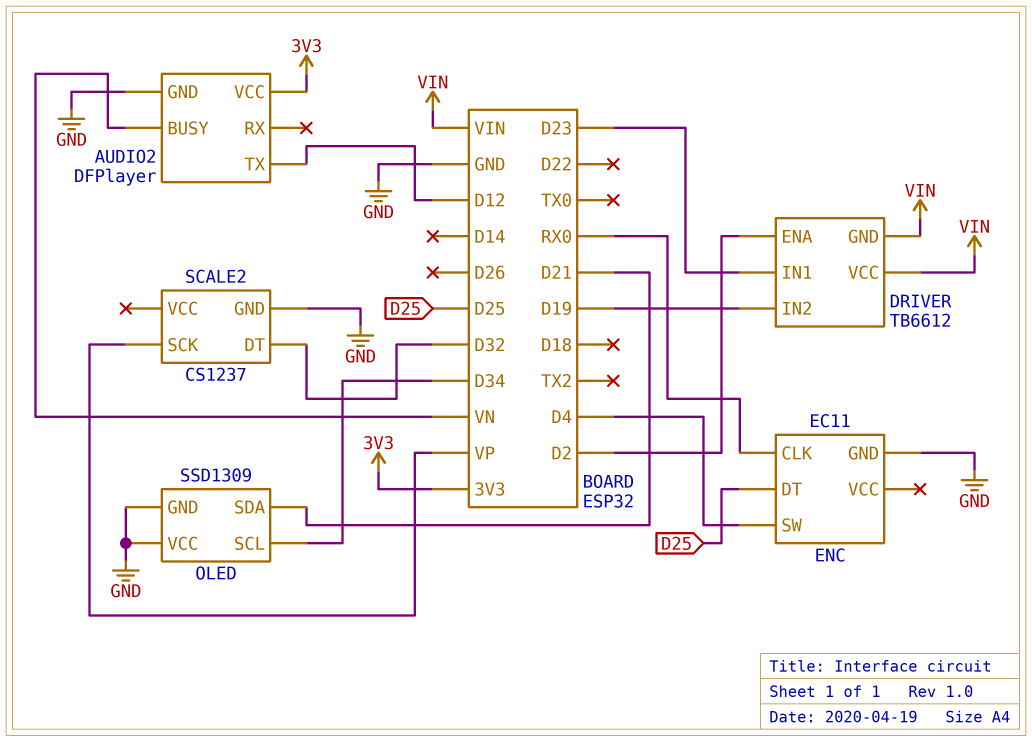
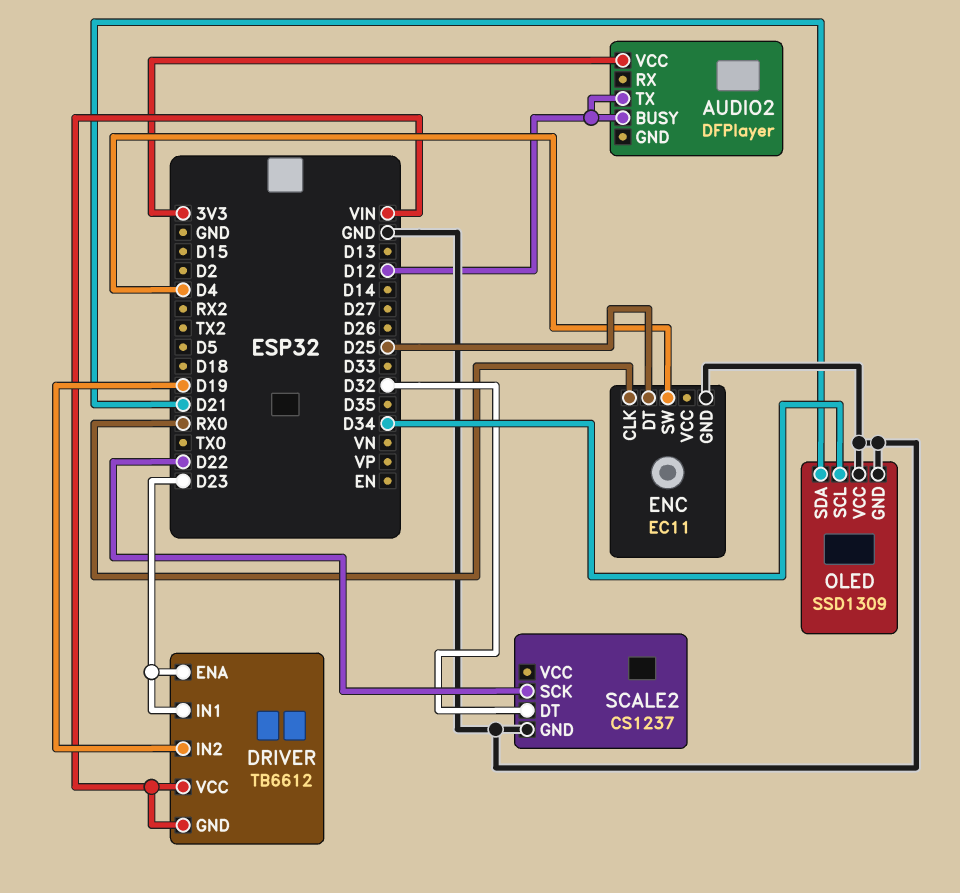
AUDIO2 pin BUSY: VN -> D12
AUDIO2 pin GND: GND -> none
DRIVER pin ENA: D2 -> D23
SCALE2 pin SCK: VP -> D22

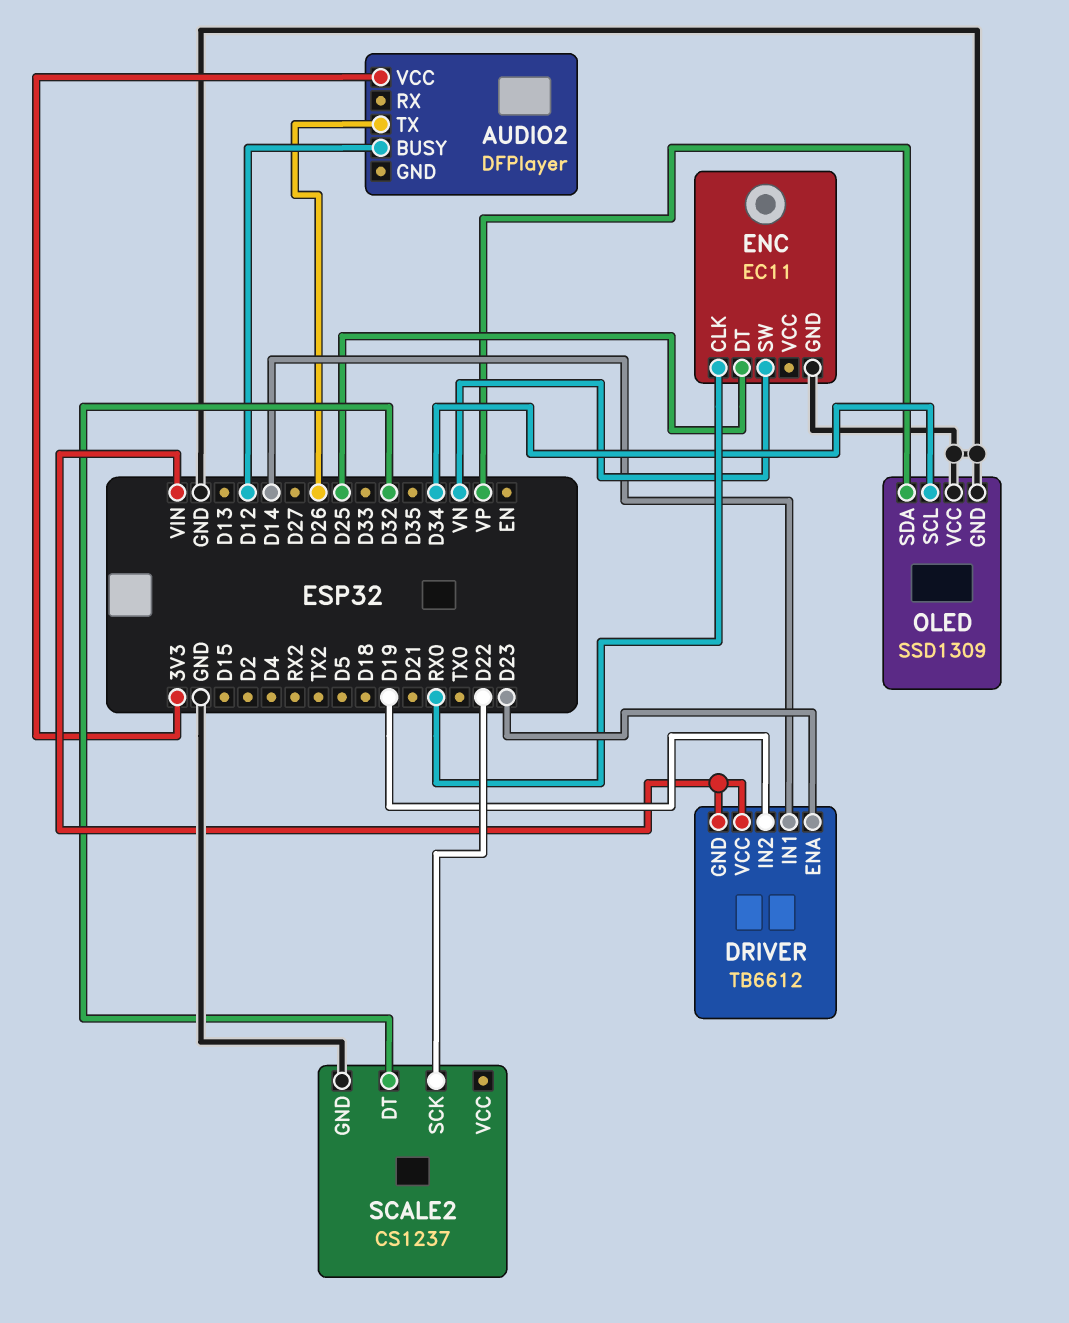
AUDIO2 pin TX: D12 -> D26
DRIVER pin IN1: D23 -> D14
ENC pin SW: D4 -> VN
OLED pin SDA: D21 -> VP

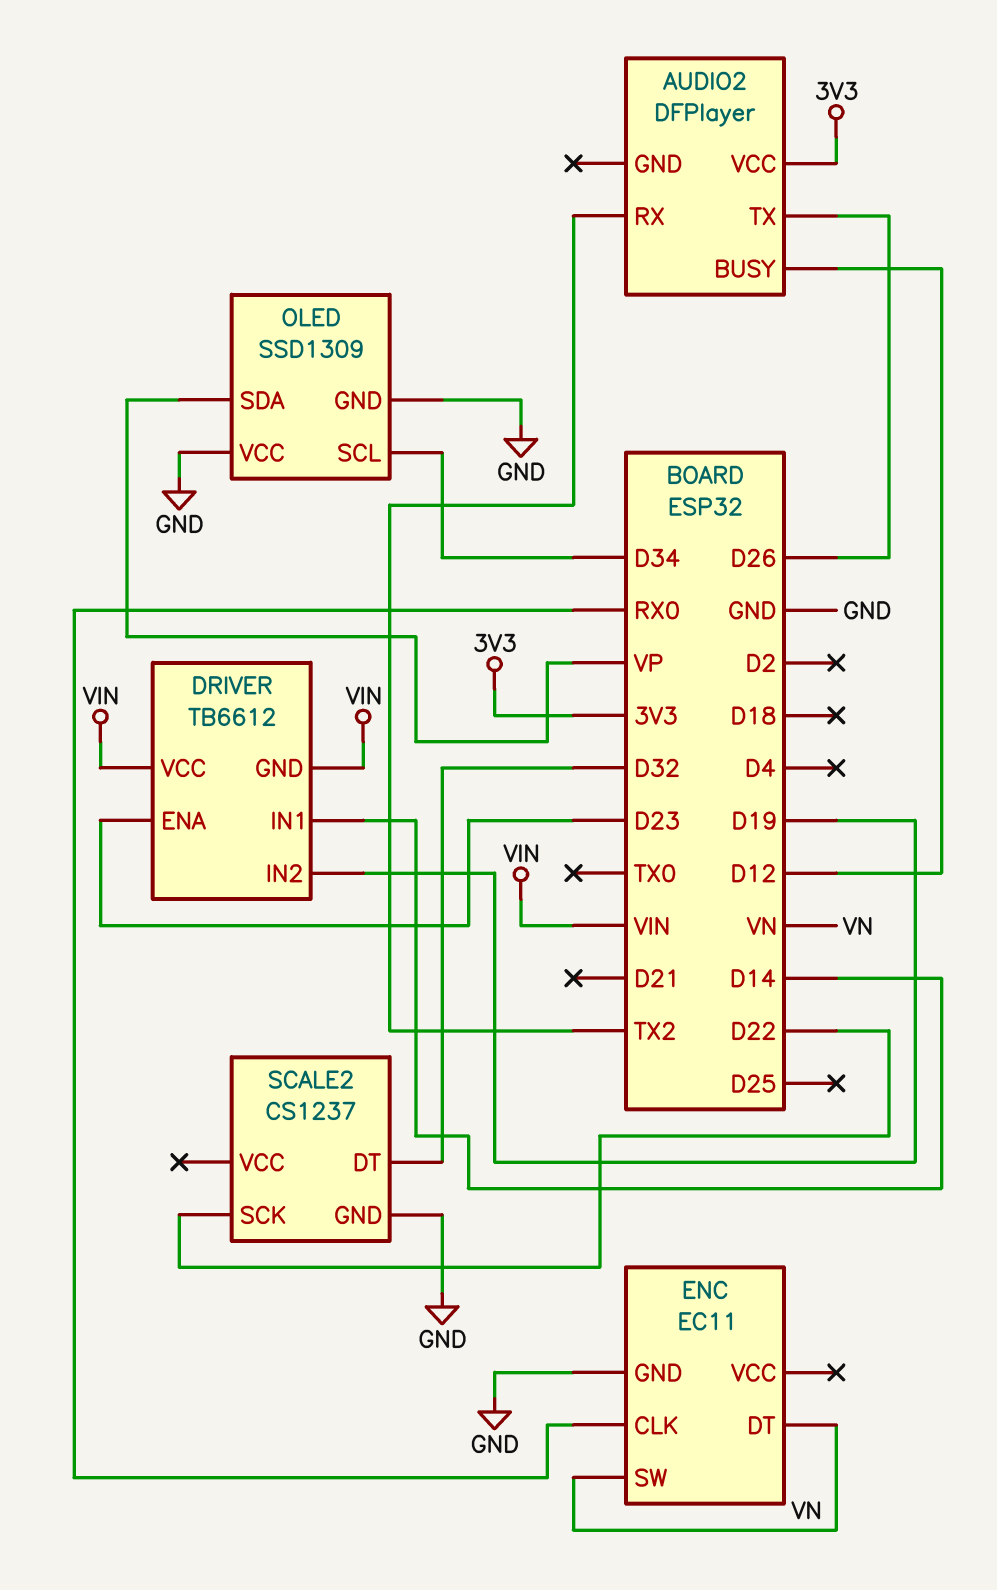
AUDIO2 pin RX: none -> TX2
ENC pin DT: D25 -> VN

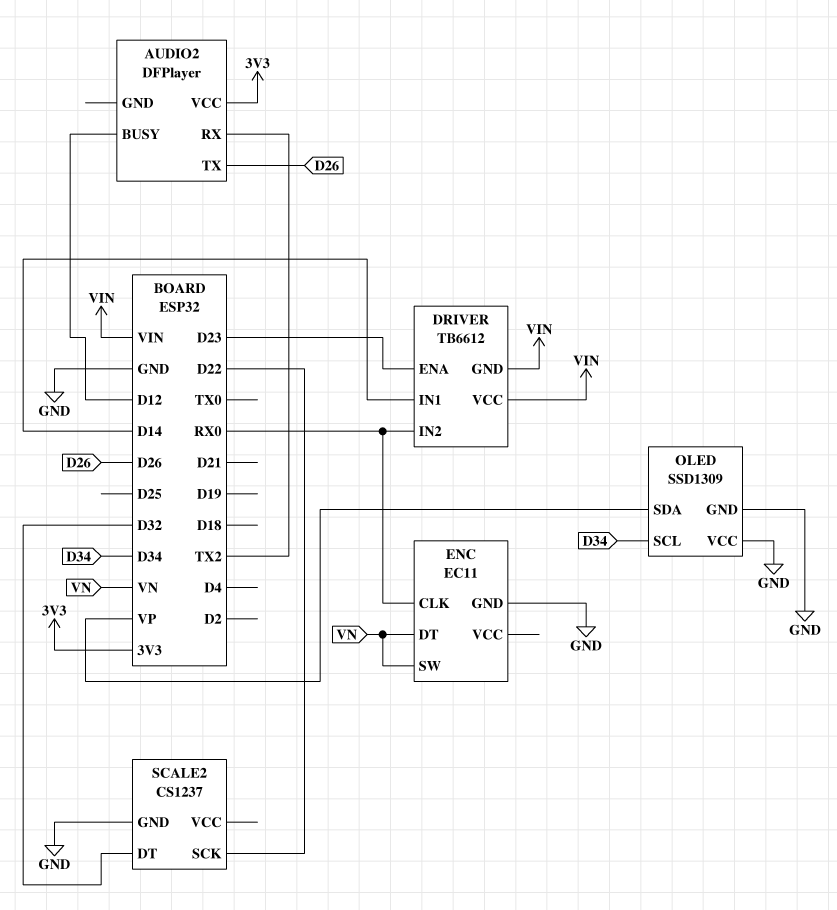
DRIVER pin IN2: D19 -> RX0

